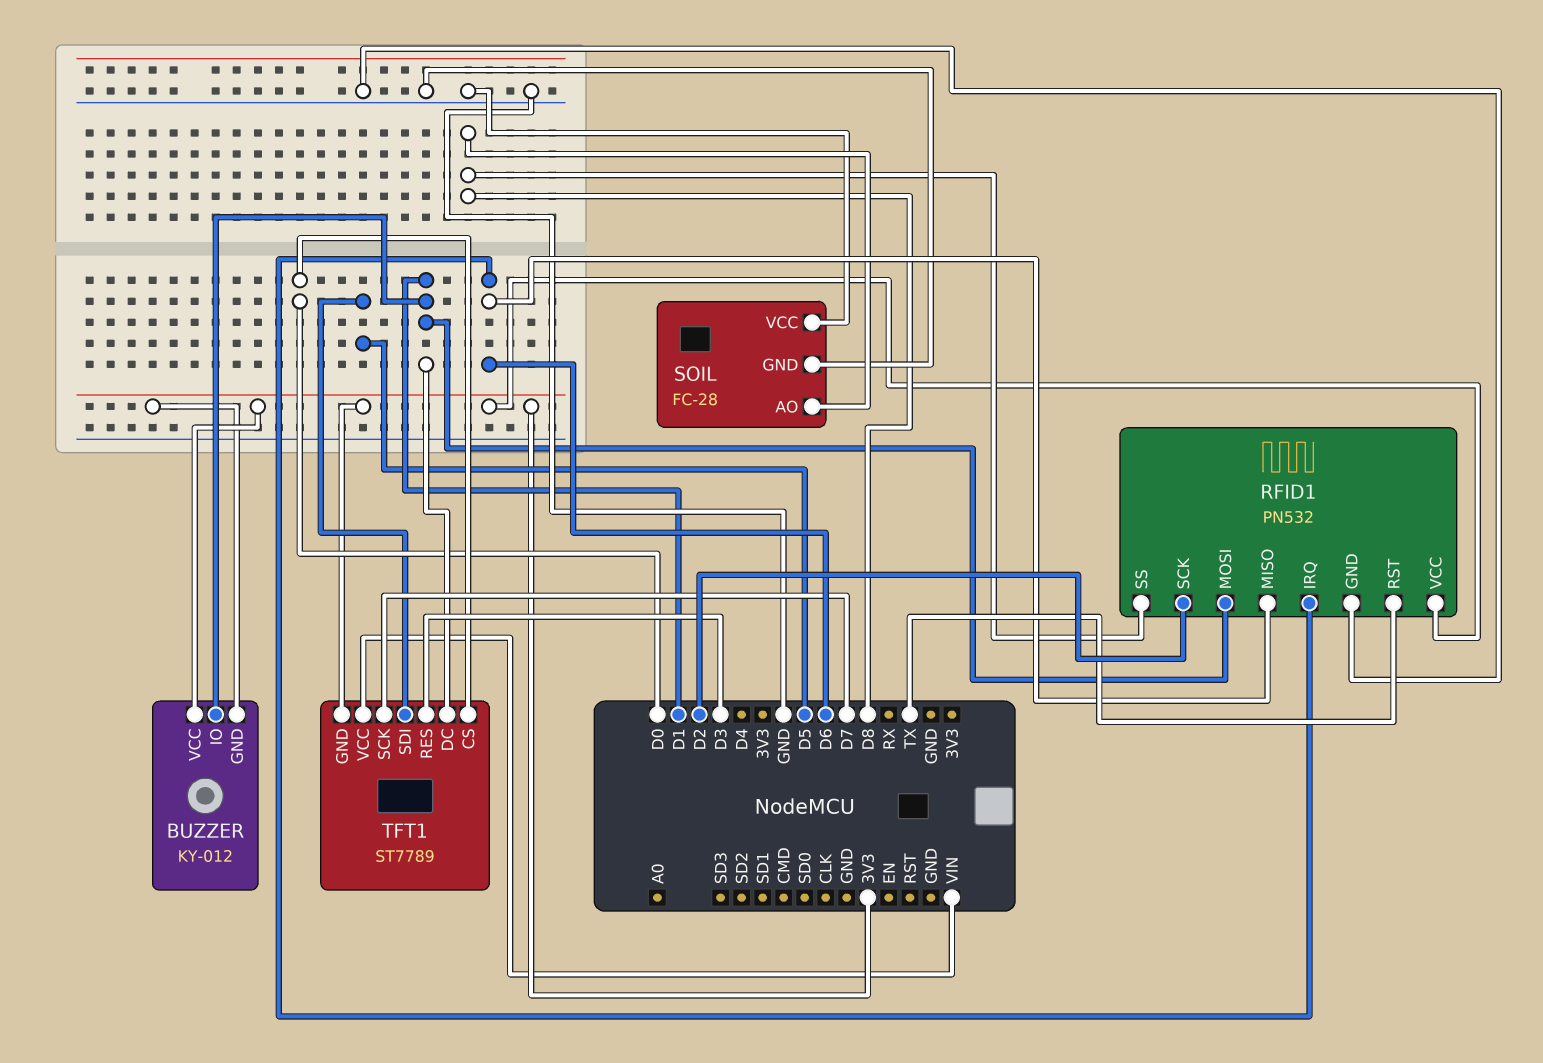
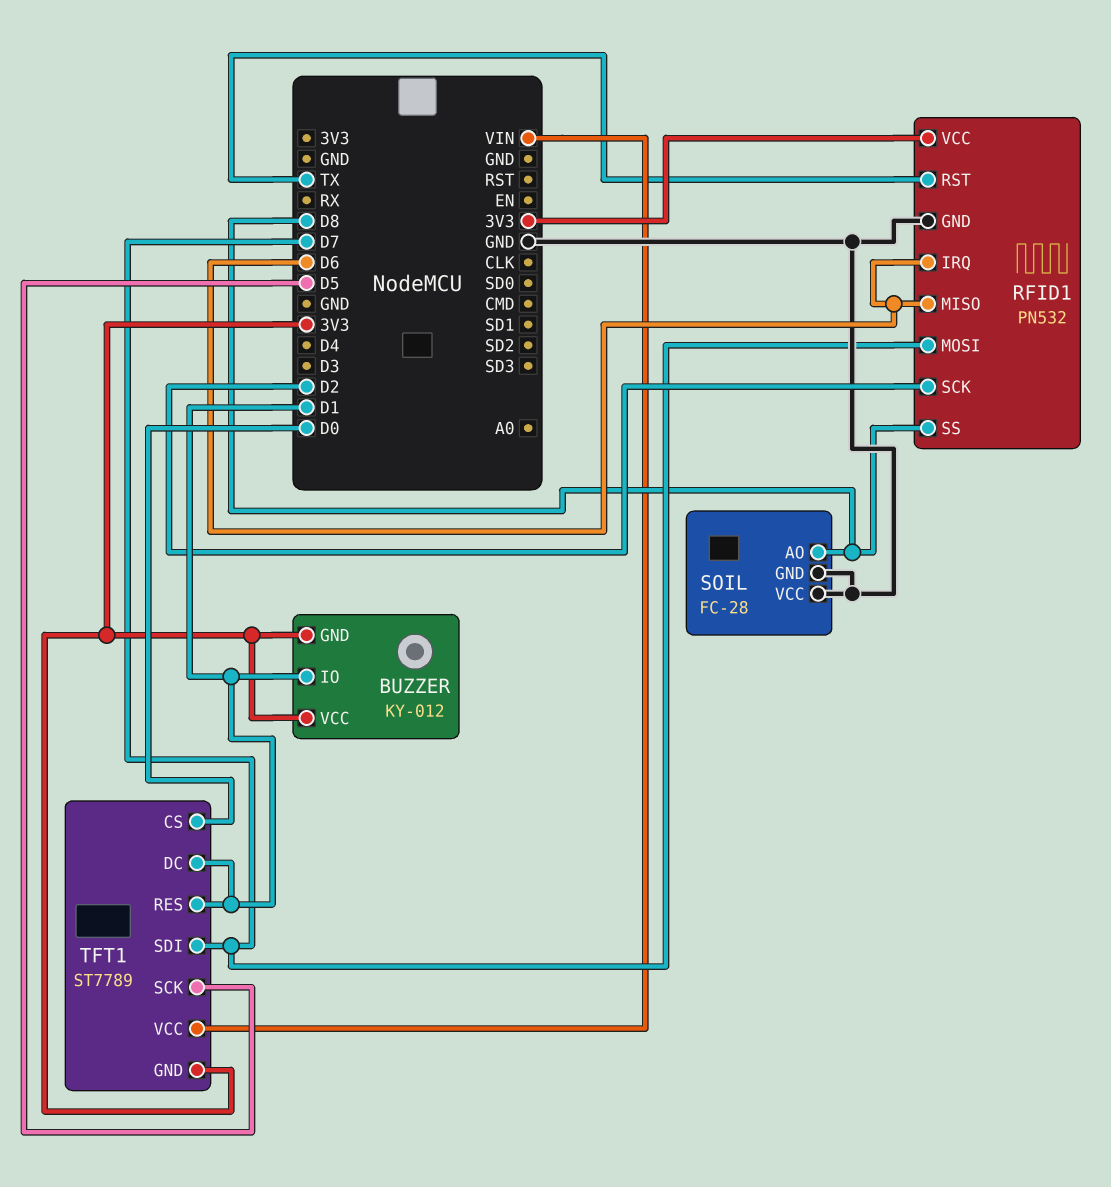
RFID1 pin MOSI: D1 -> D7
TFT1 pin RES: D3 -> D1
TFT1 pin SCK: D7 -> D5
TFT1 pin SDI: D5 -> D7

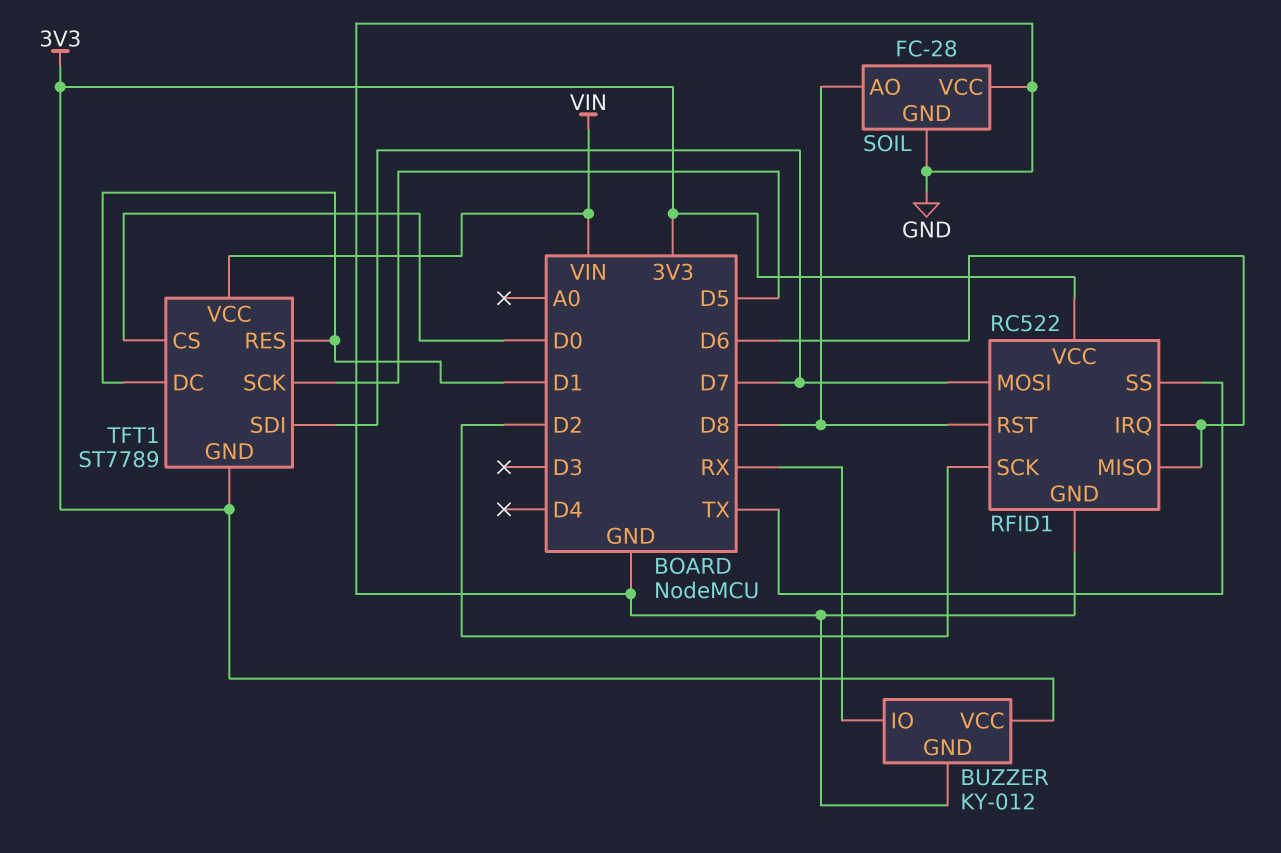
BUZZER pin GND: 3V3 -> GND
BUZZER pin IO: D1 -> RX
RFID1: PN532 -> RC522
RFID1 pin RST: TX -> D8
RFID1 pin SS: D8 -> TX

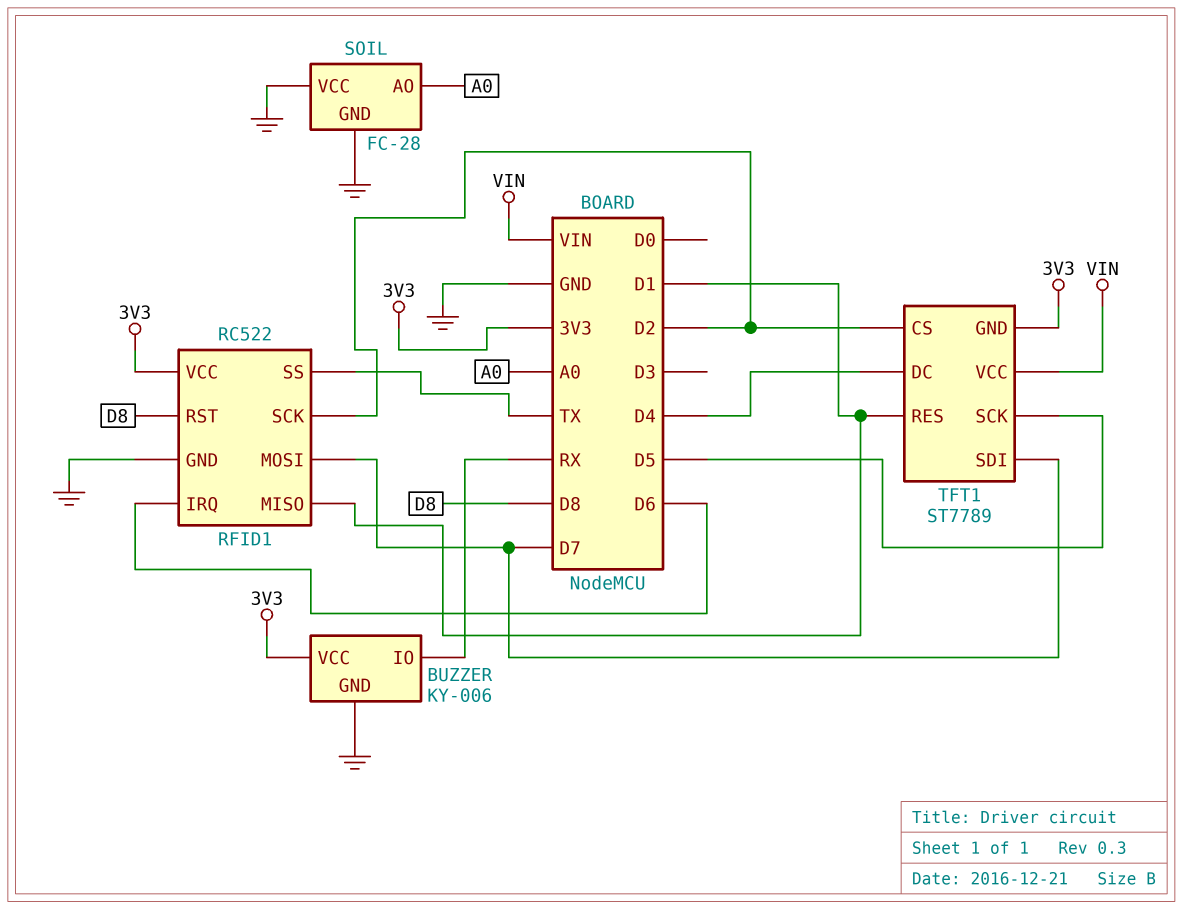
BUZZER: KY-012 -> KY-006
RFID1 pin MISO: D6 -> D1
SOIL pin AO: D8 -> A0
TFT1 pin CS: D0 -> D2
TFT1 pin DC: D1 -> D4

